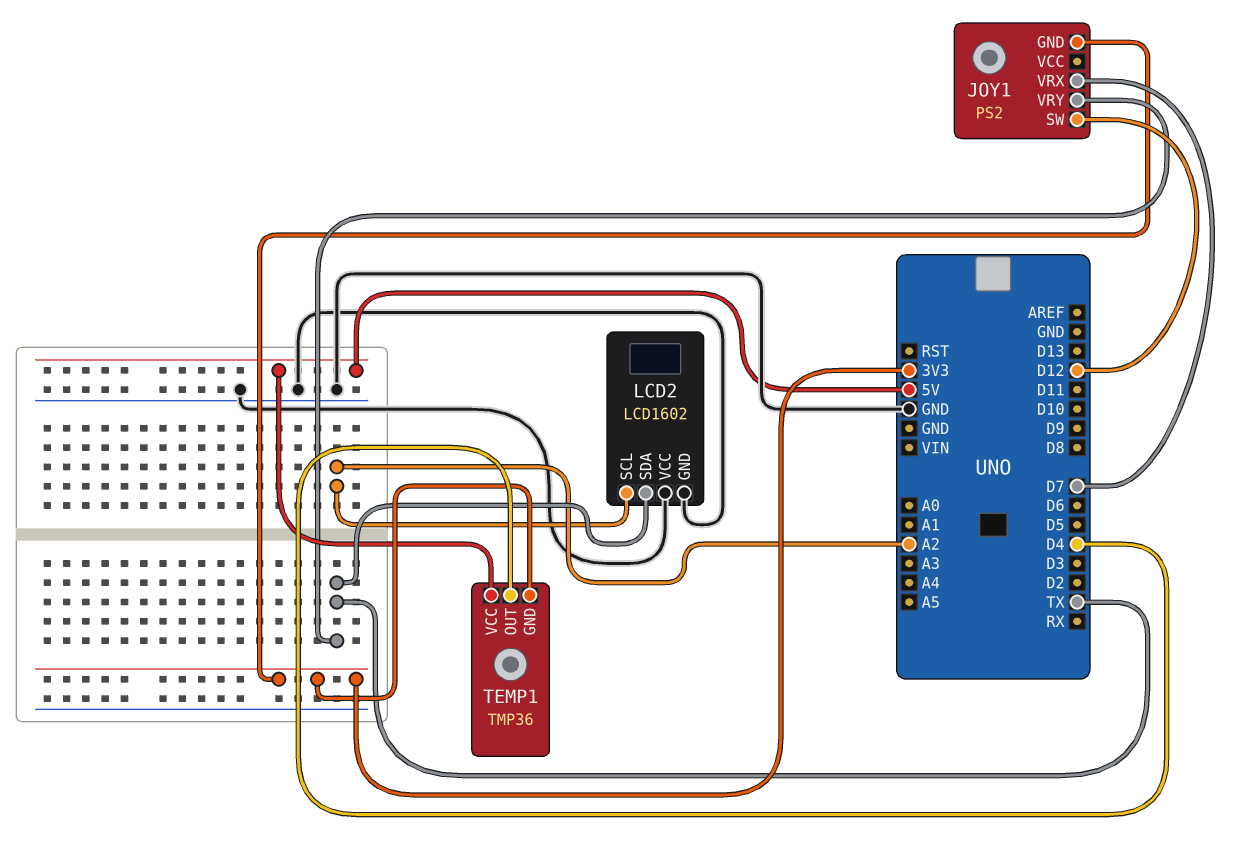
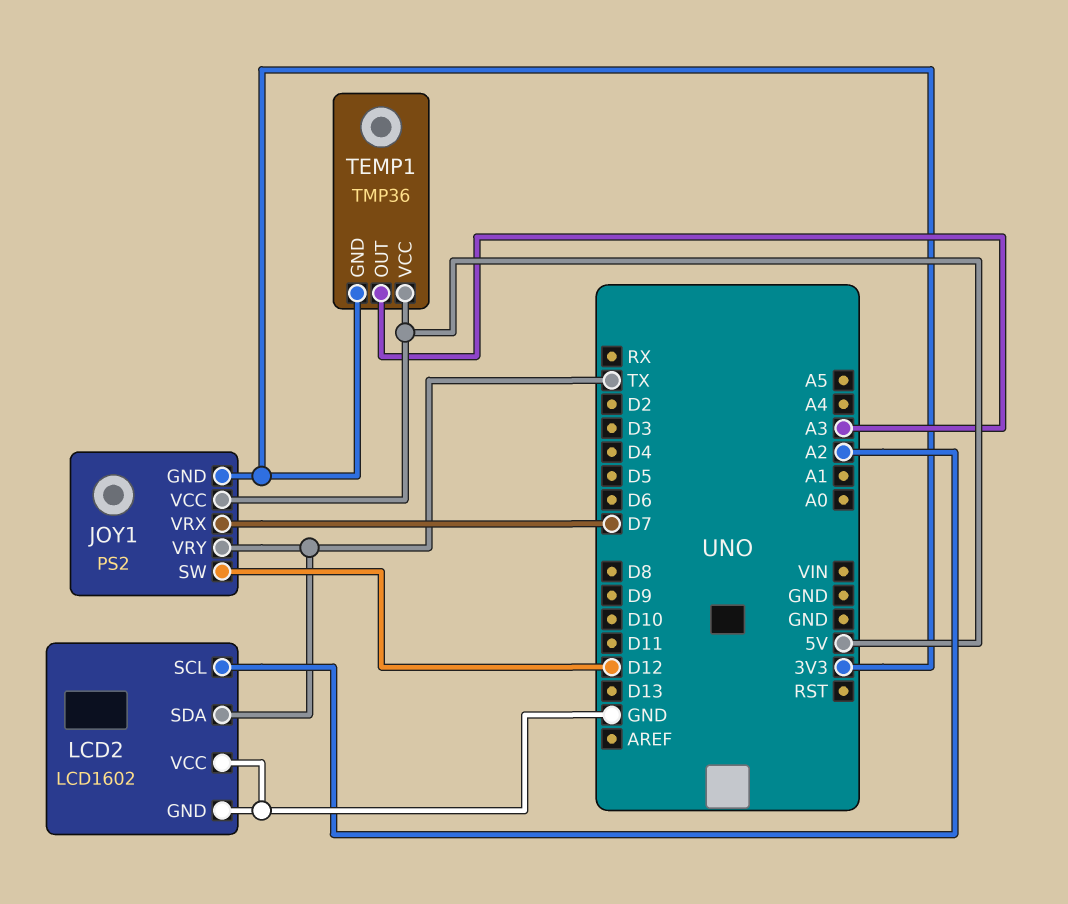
JOY1 pin VCC: none -> 5V
TEMP1 pin OUT: D4 -> A3

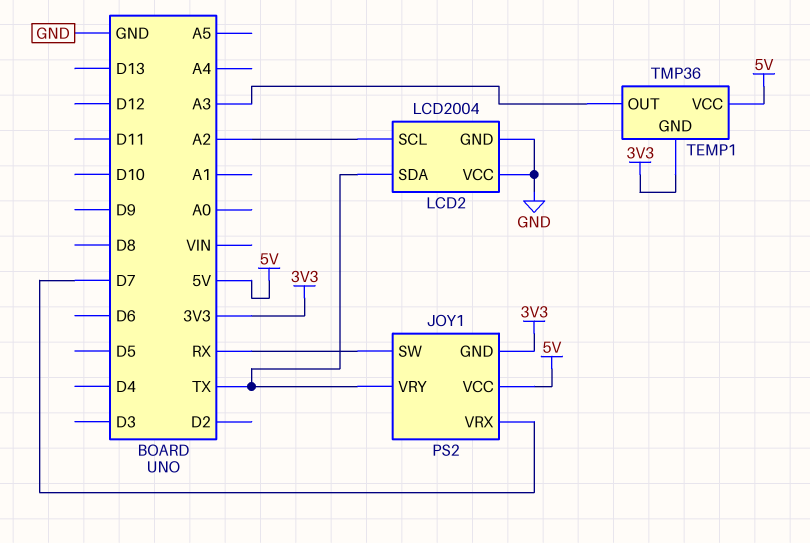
JOY1 pin SW: D12 -> RX
LCD2: LCD1602 -> LCD2004

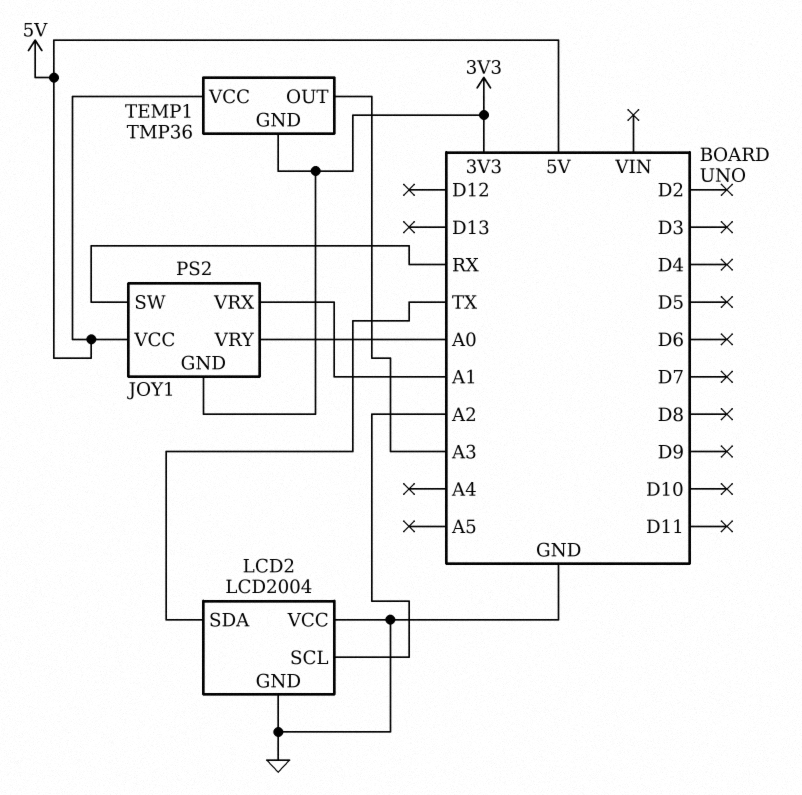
JOY1 pin VRX: D7 -> A1
JOY1 pin VRY: TX -> A0

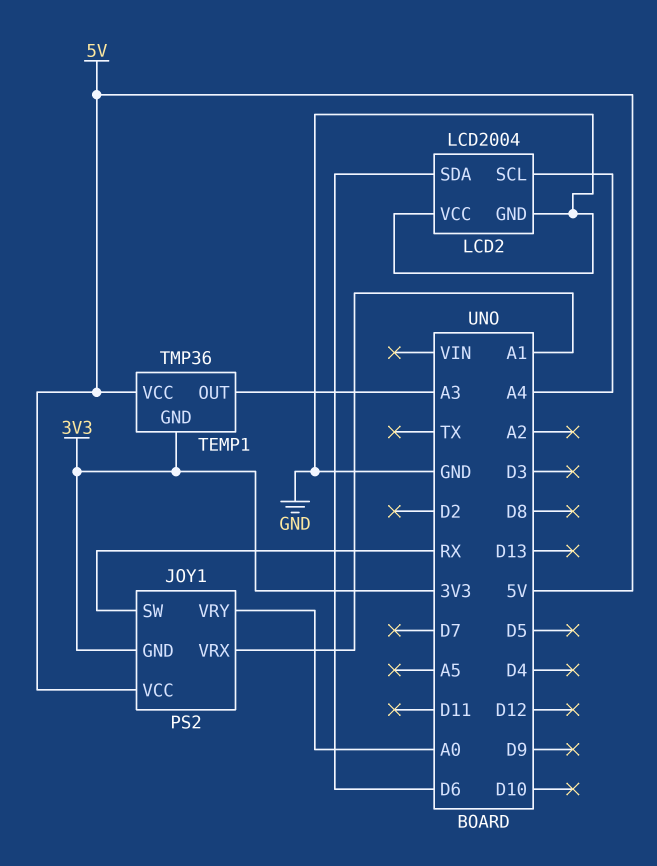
LCD2 pin SCL: A2 -> A4
LCD2 pin SDA: TX -> D6

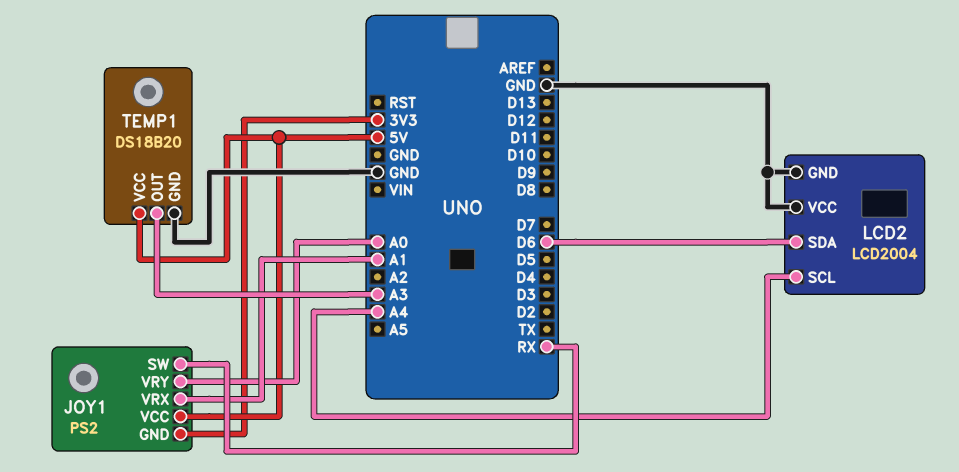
TEMP1: TMP36 -> DS18B20
TEMP1 pin GND: 3V3 -> GND

